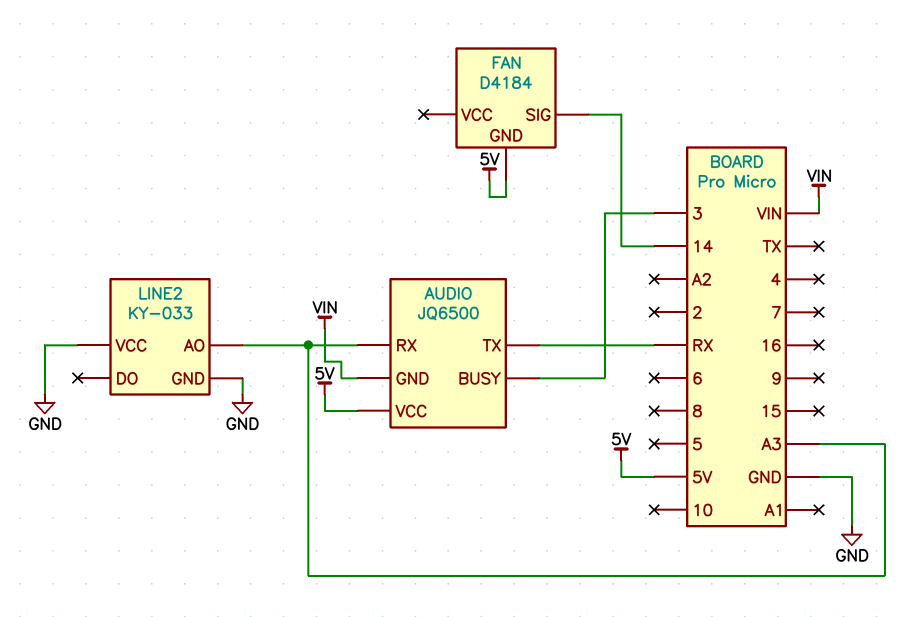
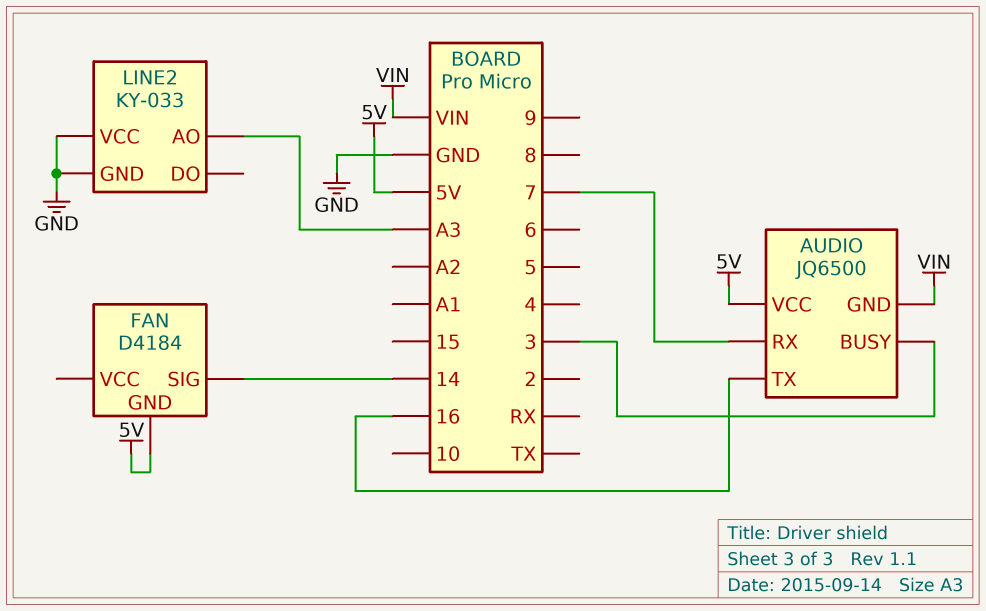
AUDIO pin RX: A3 -> 7
AUDIO pin TX: RX -> 16

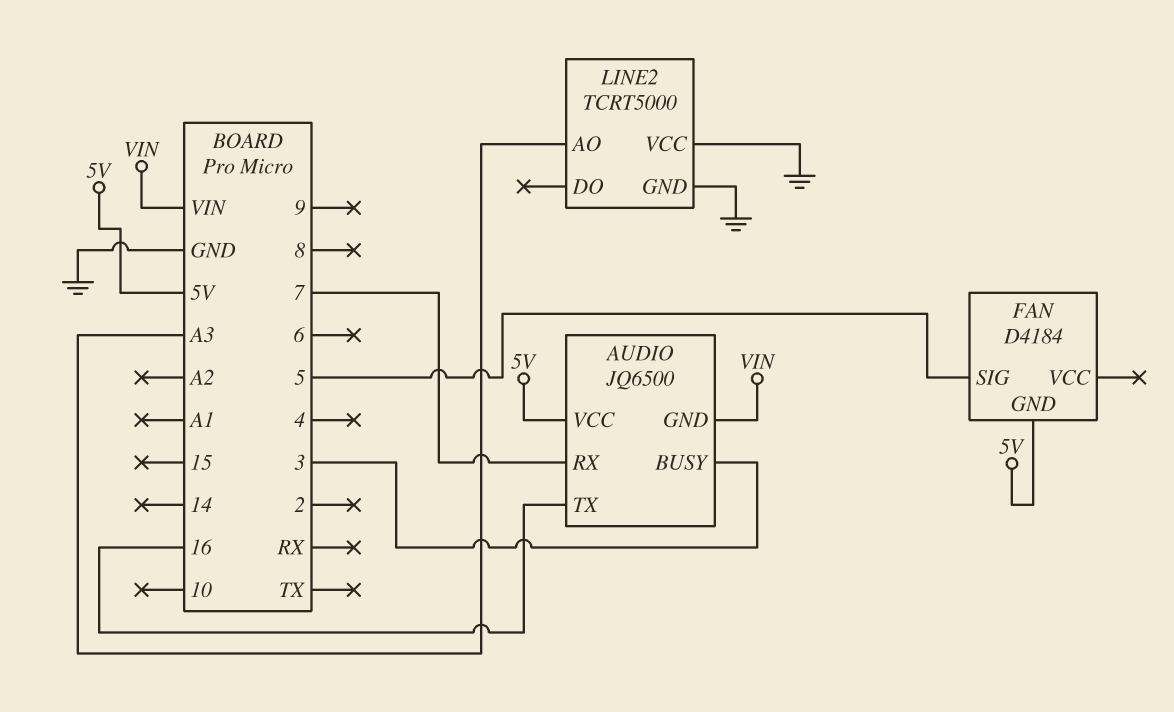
FAN pin SIG: 14 -> 5
LINE2: KY-033 -> TCRT5000

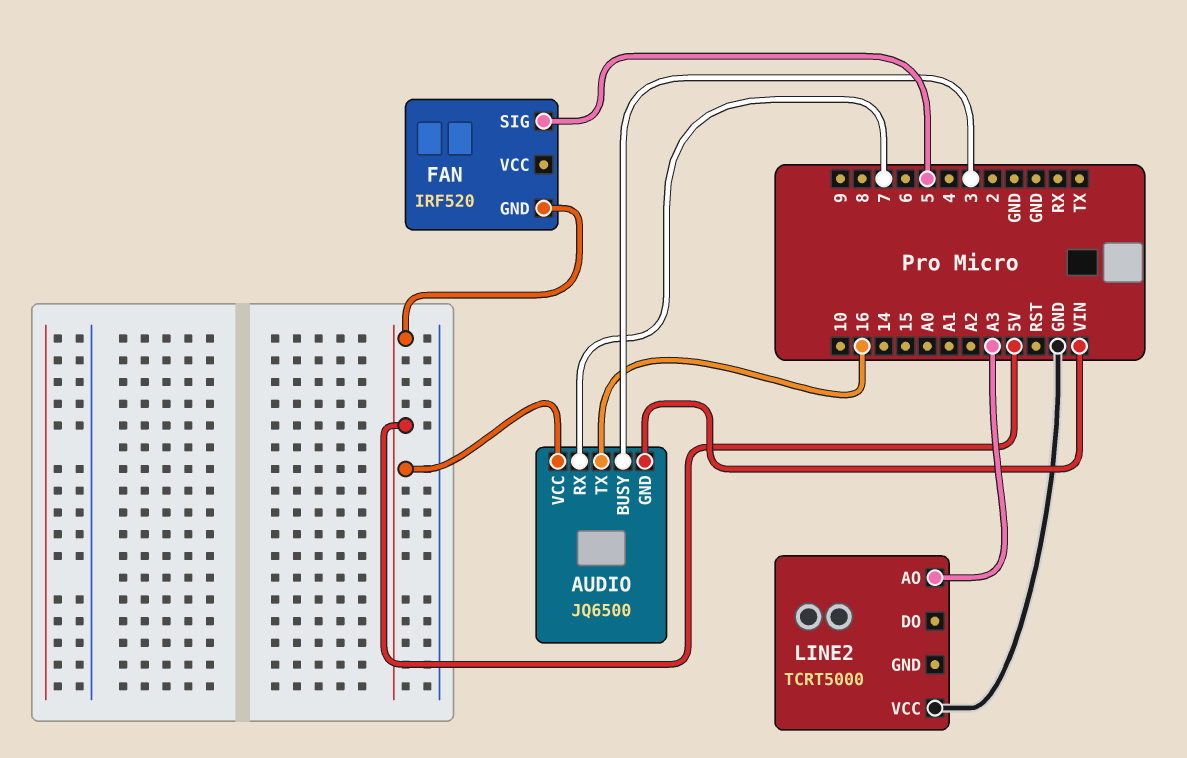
FAN: D4184 -> IRF520
LINE2 pin GND: GND -> none

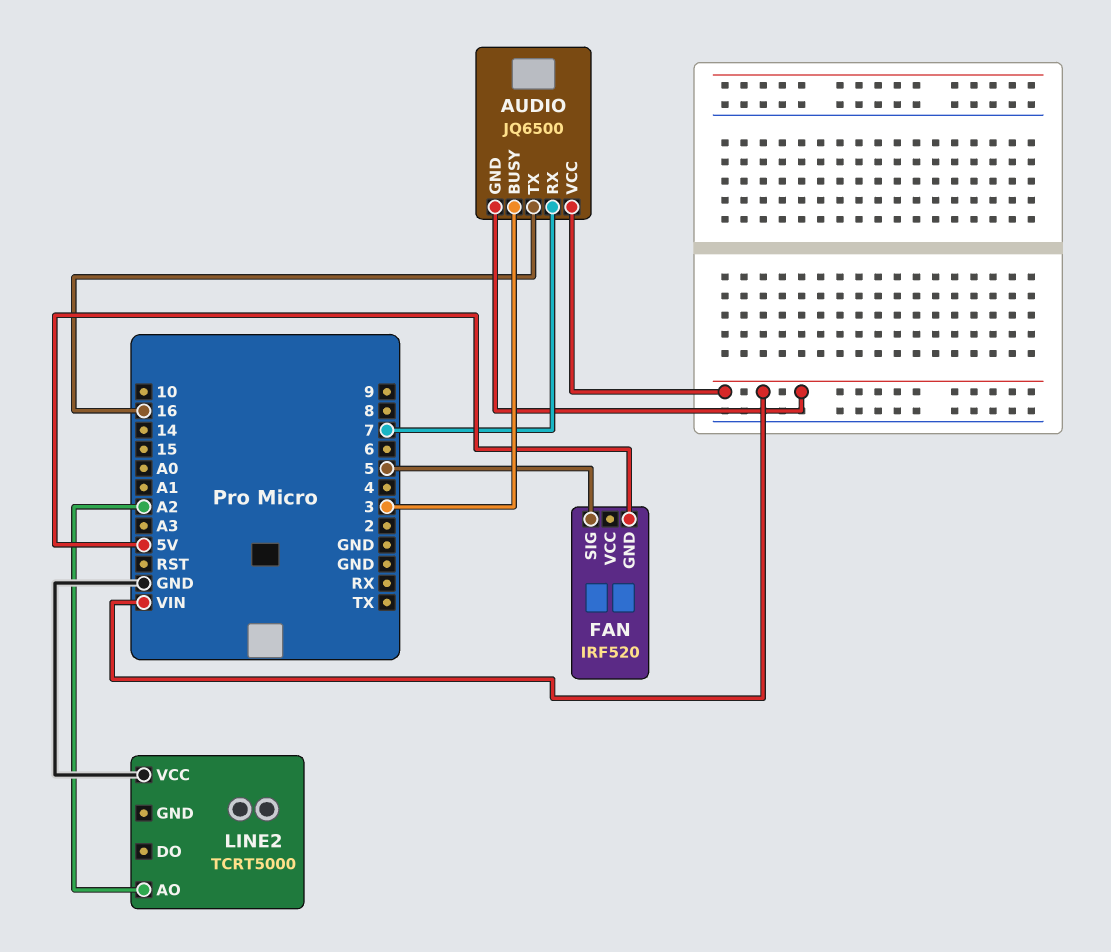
AUDIO pin VCC: 5V -> VIN
LINE2 pin AO: A3 -> A2

